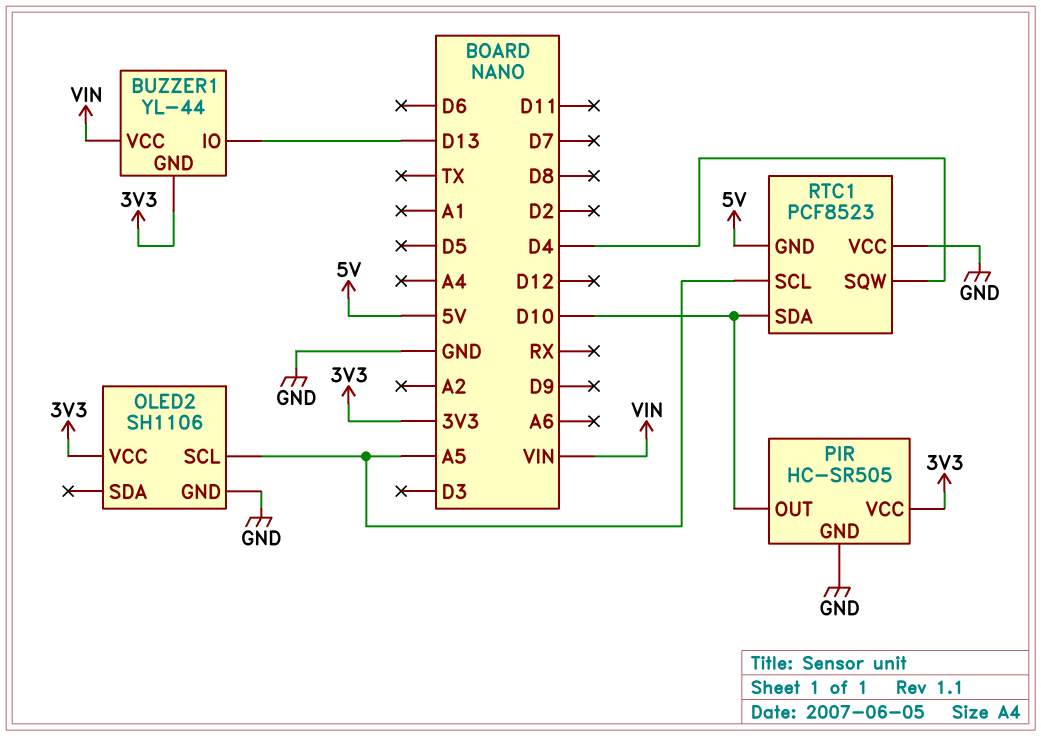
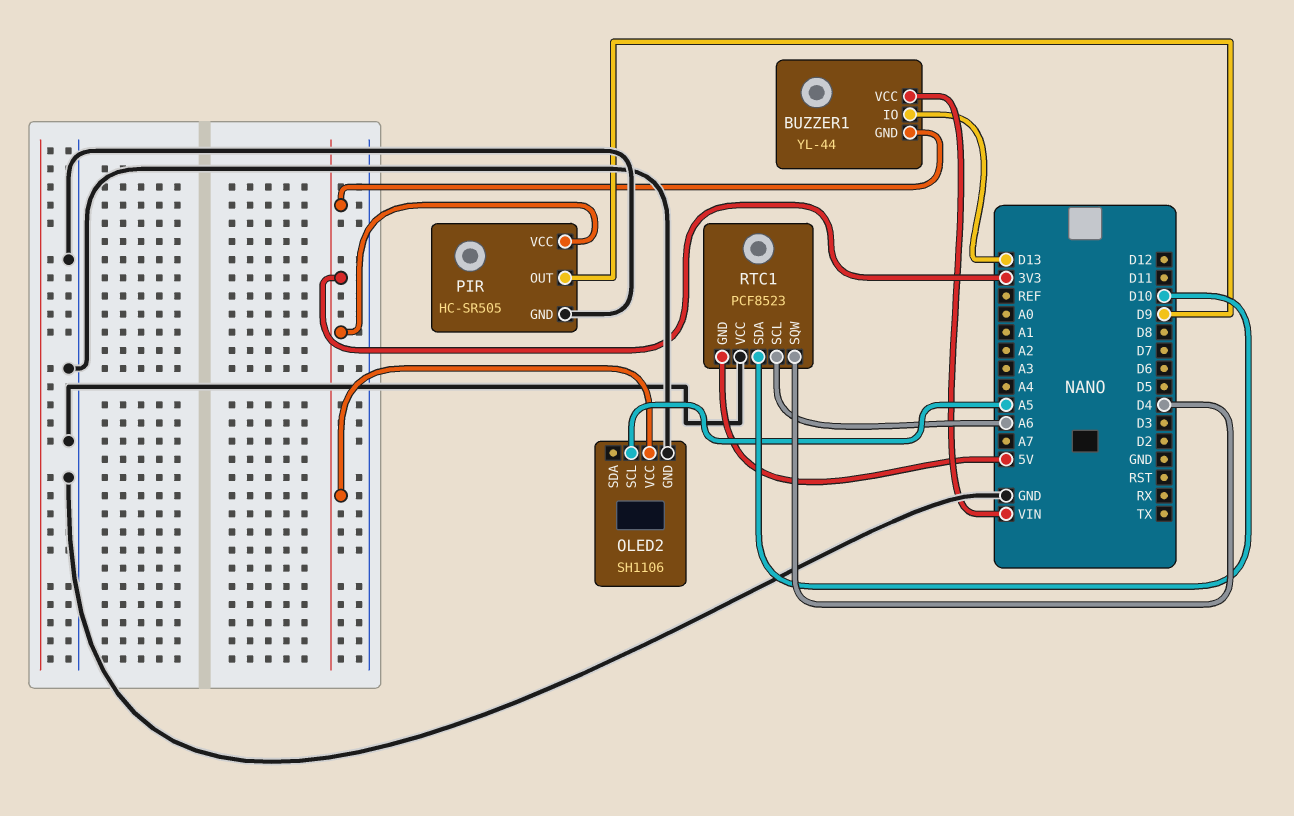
PIR pin OUT: D10 -> D9
RTC1 pin SCL: A5 -> A6

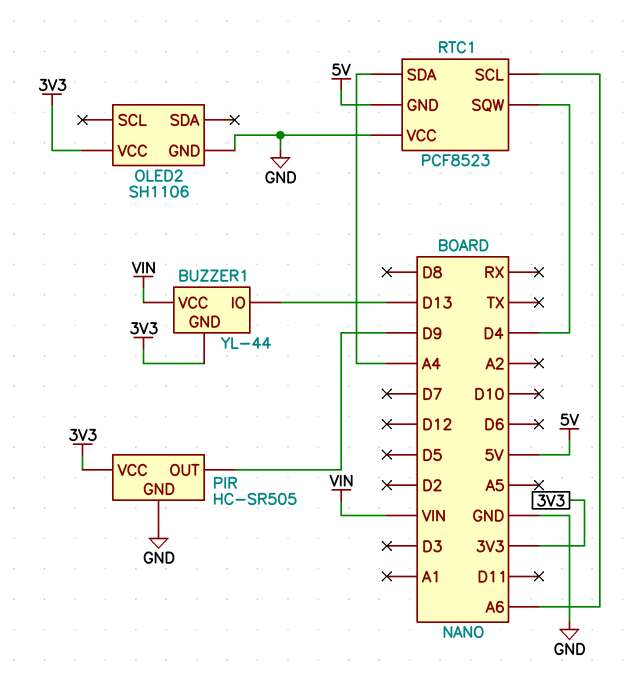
OLED2 pin SCL: A5 -> none
RTC1 pin SDA: D10 -> A4

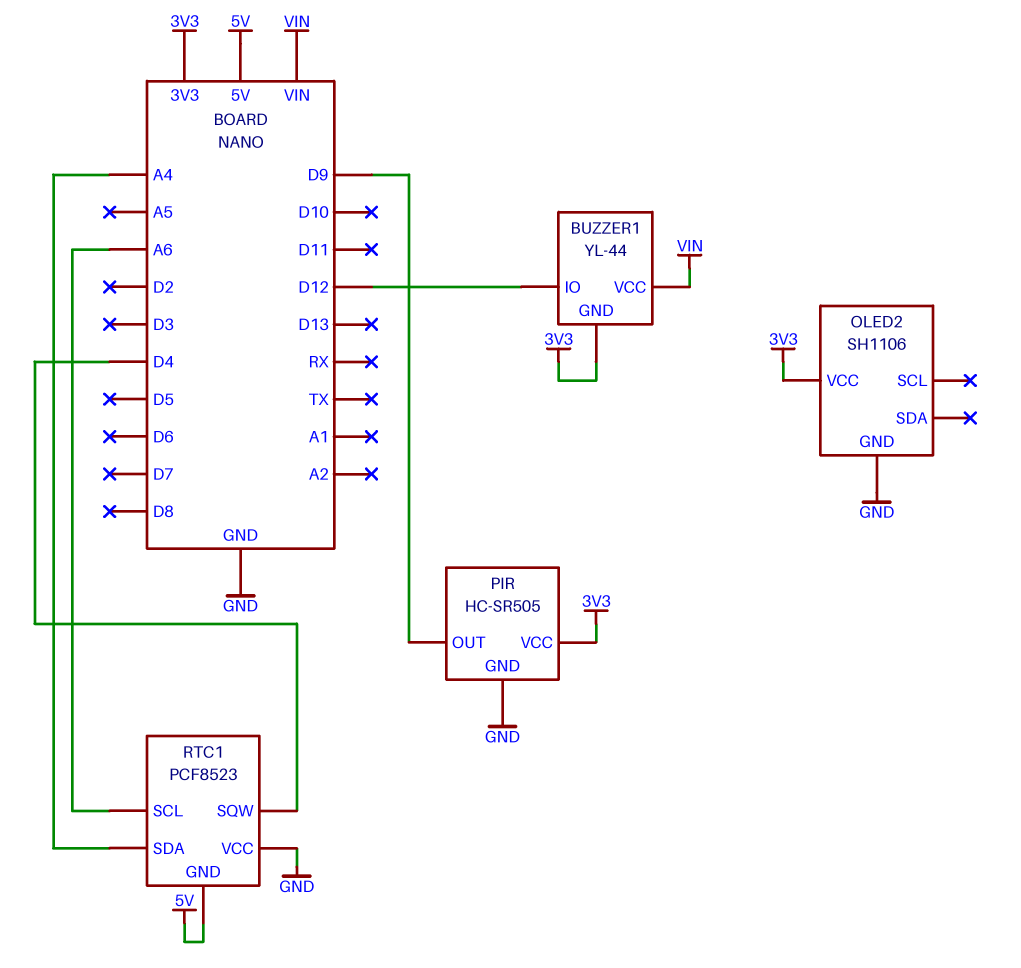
BUZZER1 pin IO: D13 -> D12

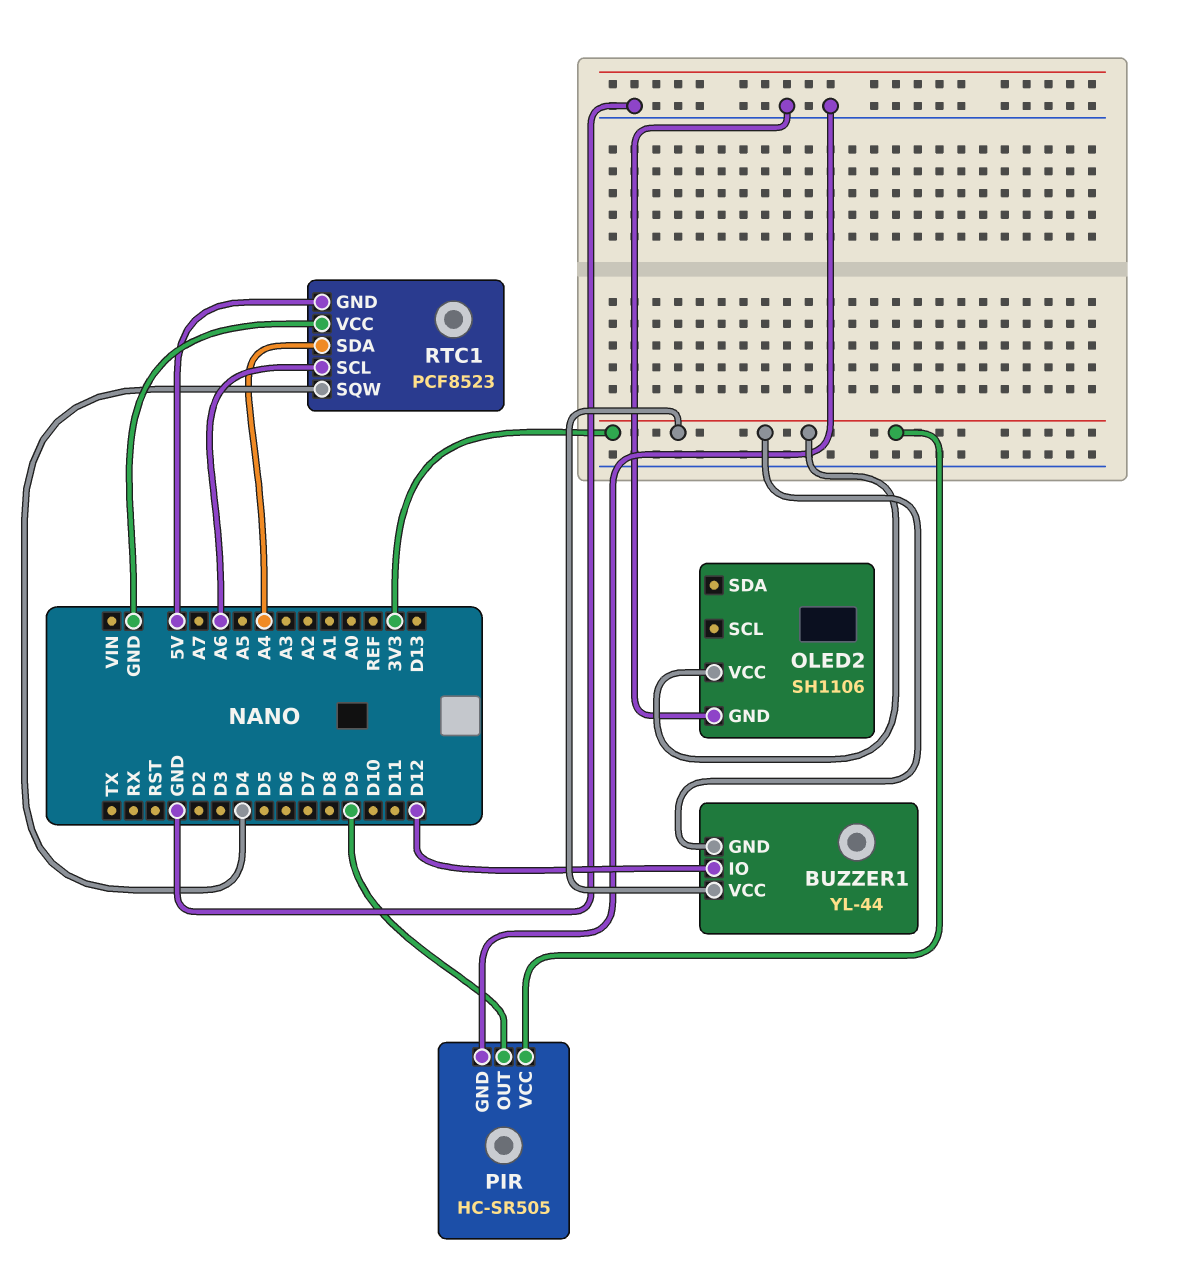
BUZZER1 pin VCC: VIN -> 3V3

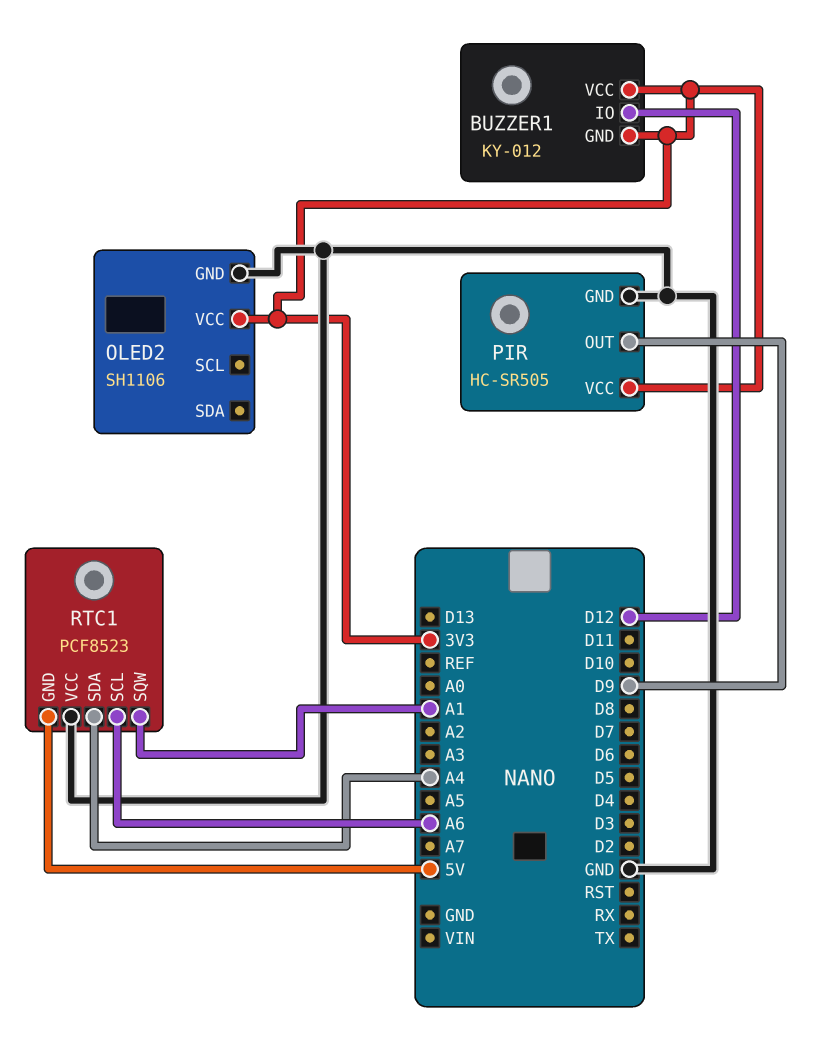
BUZZER1: YL-44 -> KY-012
RTC1 pin SQW: D4 -> A1

